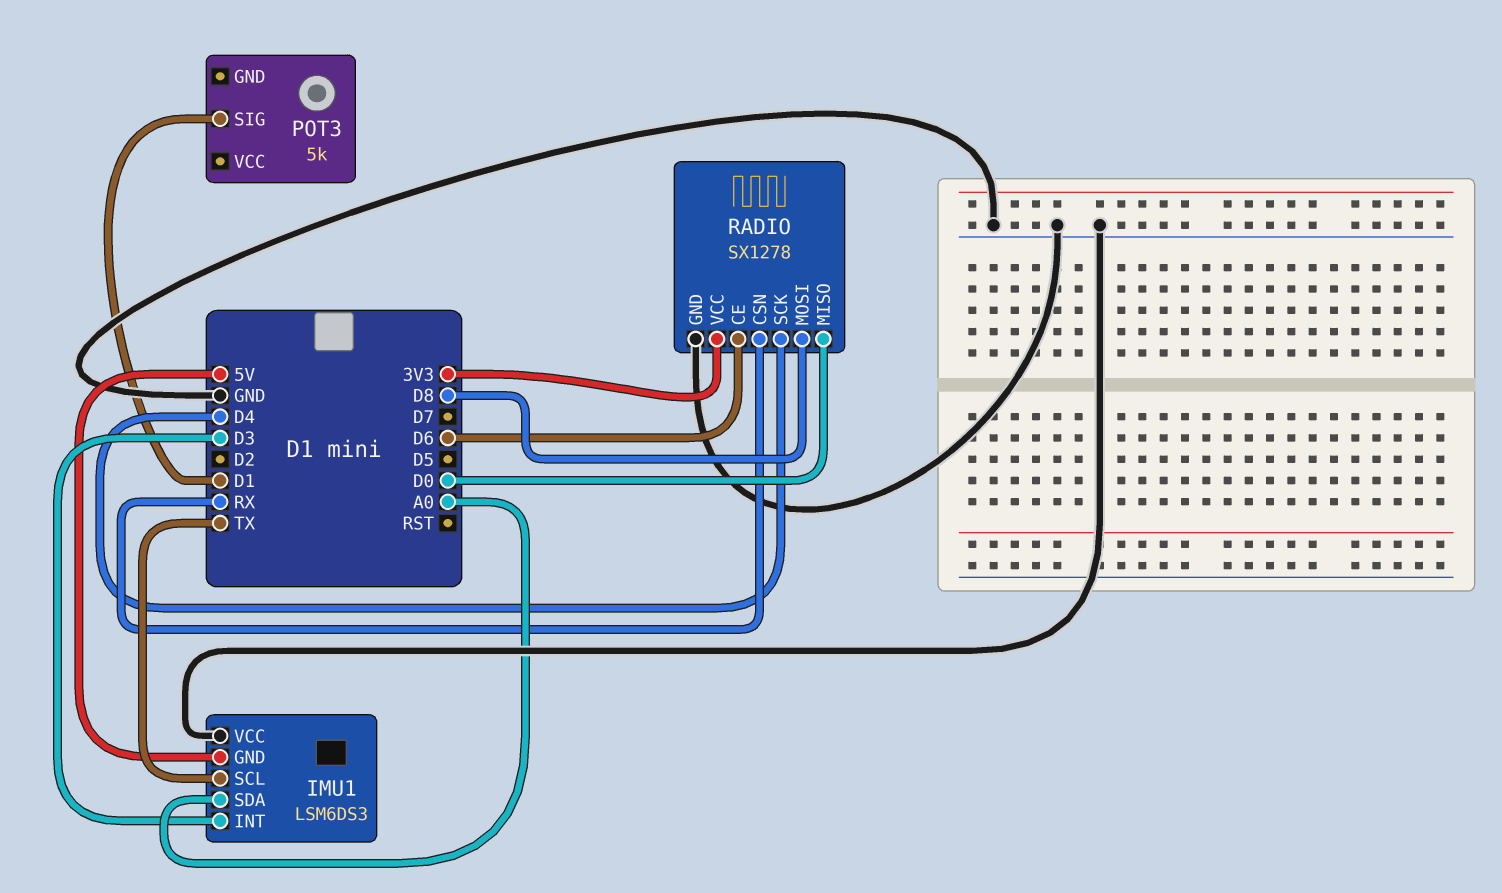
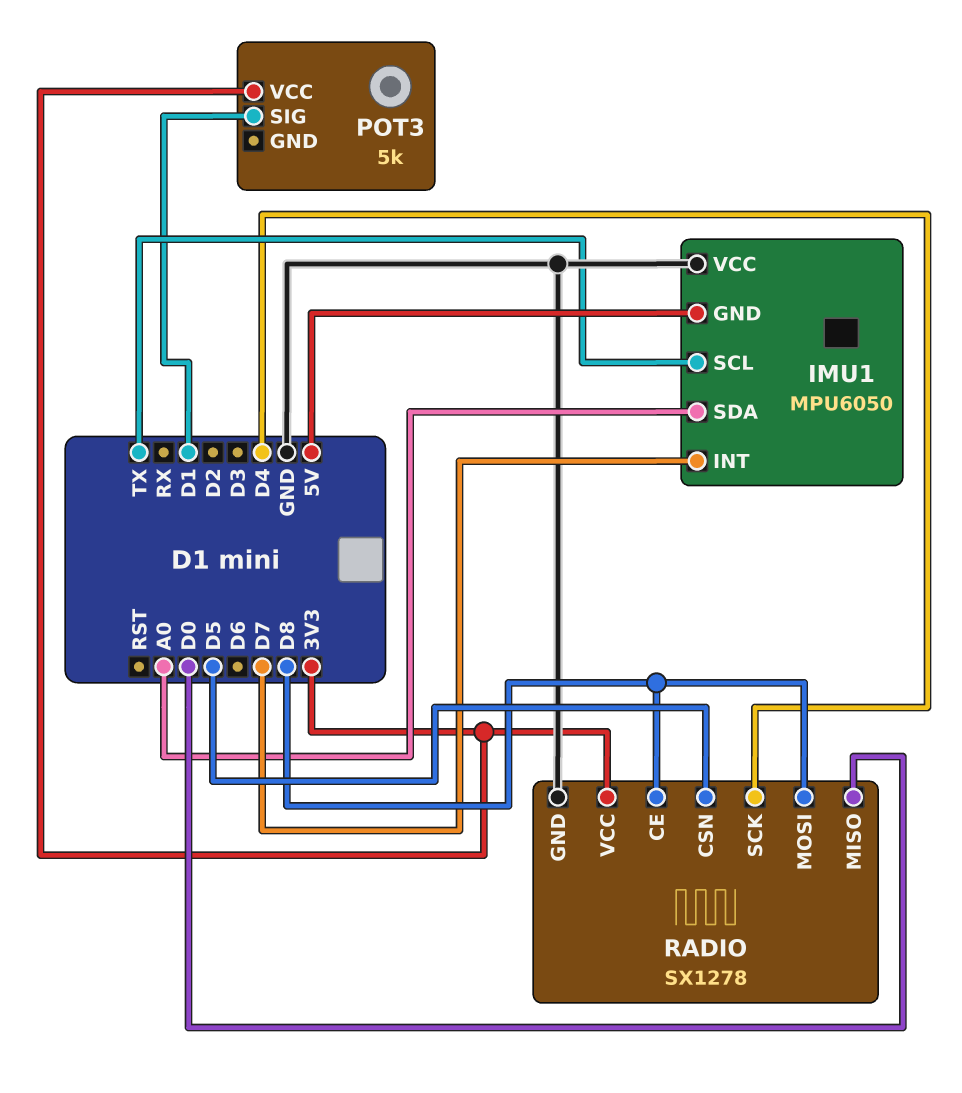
IMU1: LSM6DS3 -> MPU6050
IMU1 pin INT: D3 -> D7
POT3 pin VCC: none -> 3V3
RADIO pin CE: D6 -> D8
RADIO pin CSN: RX -> D5

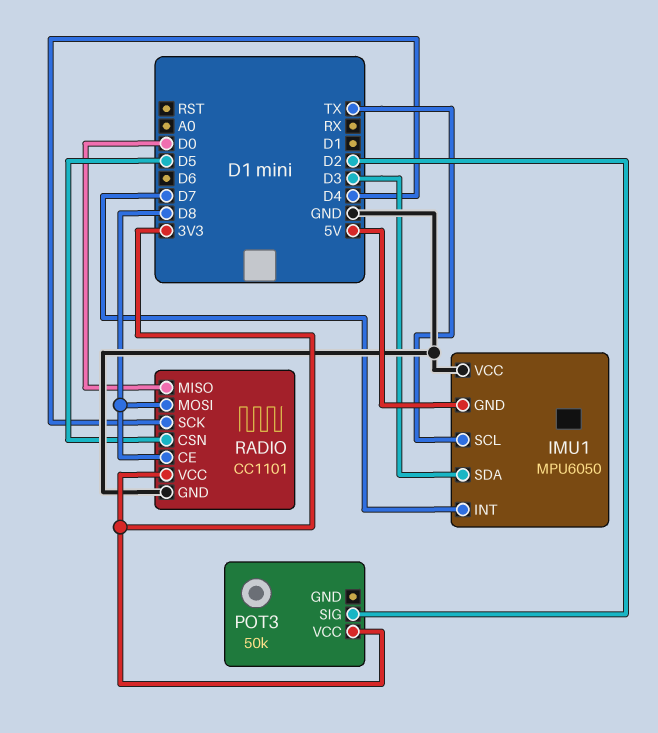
IMU1 pin SDA: A0 -> D3
POT3: 5k -> 50k
POT3 pin SIG: D1 -> D2
RADIO: SX1278 -> CC1101

